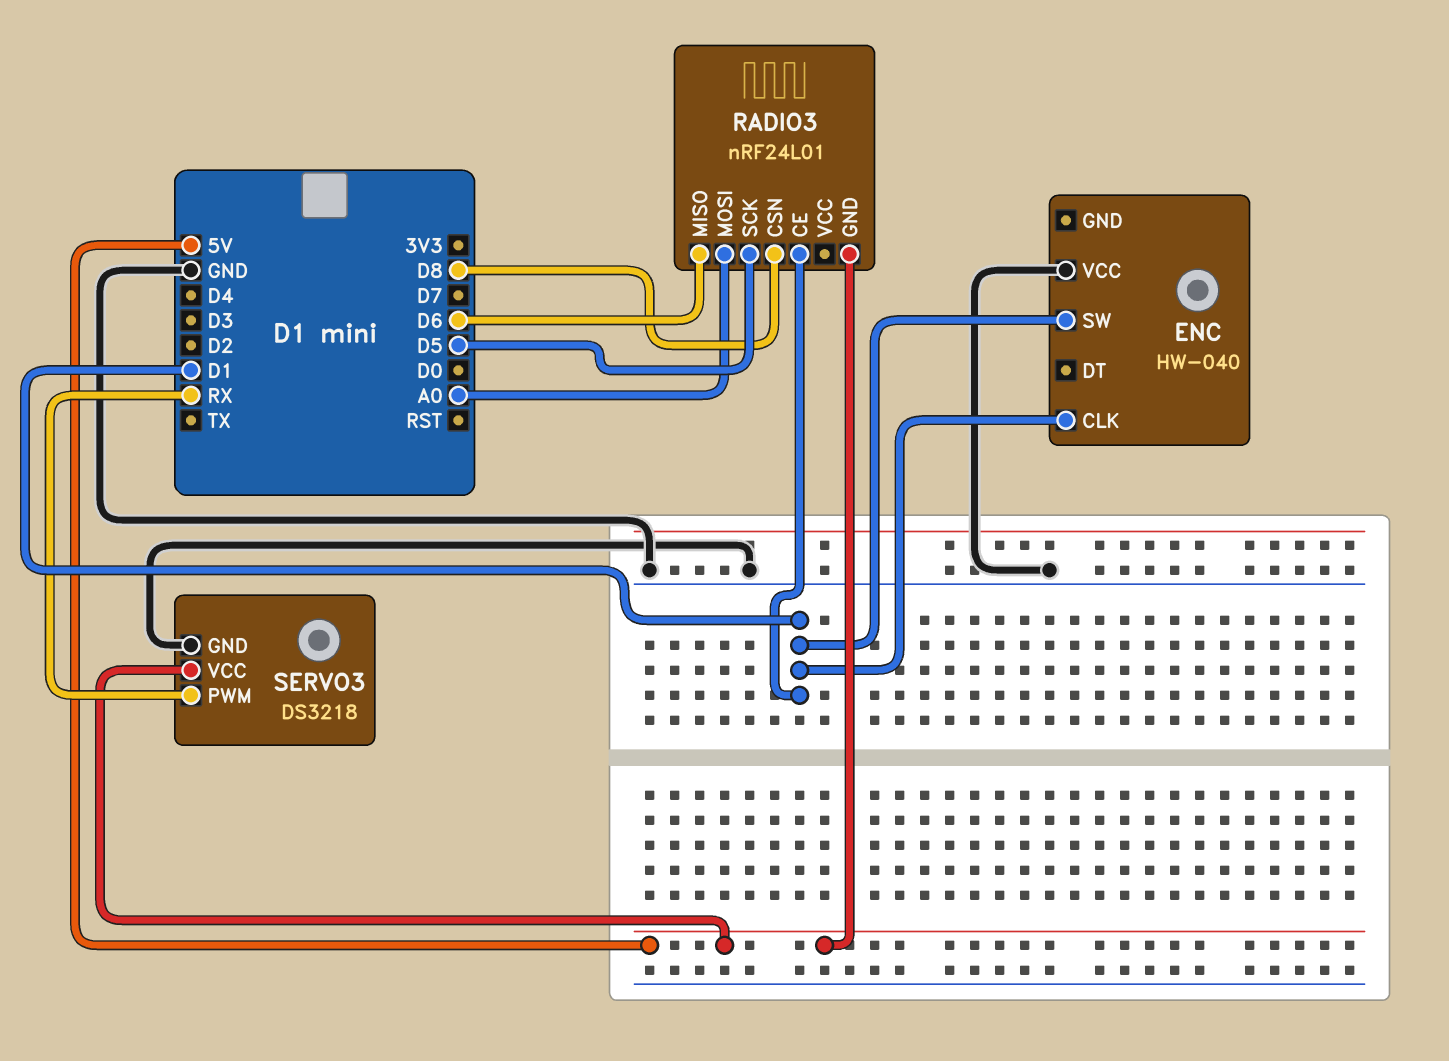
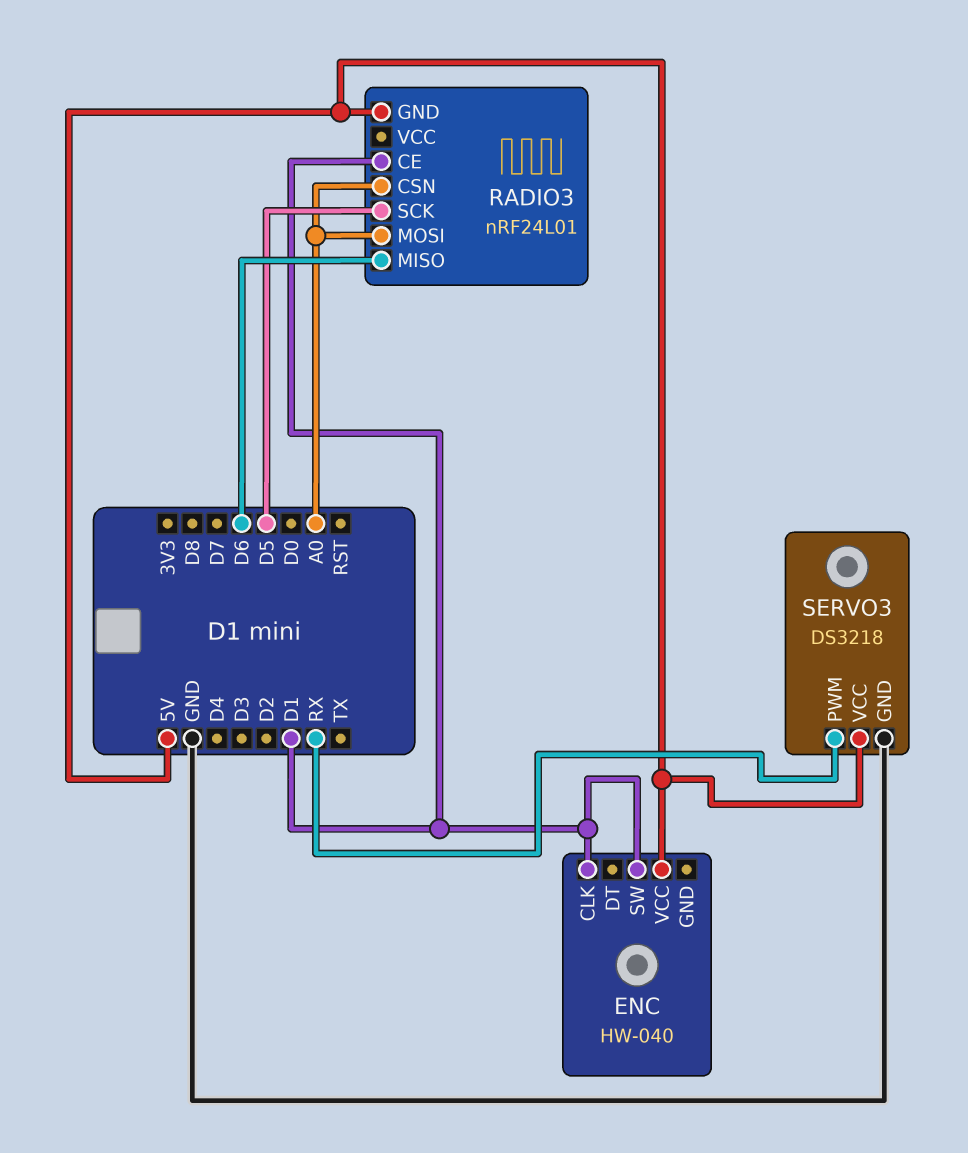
ENC pin VCC: GND -> 5V
RADIO3 pin CSN: D8 -> A0

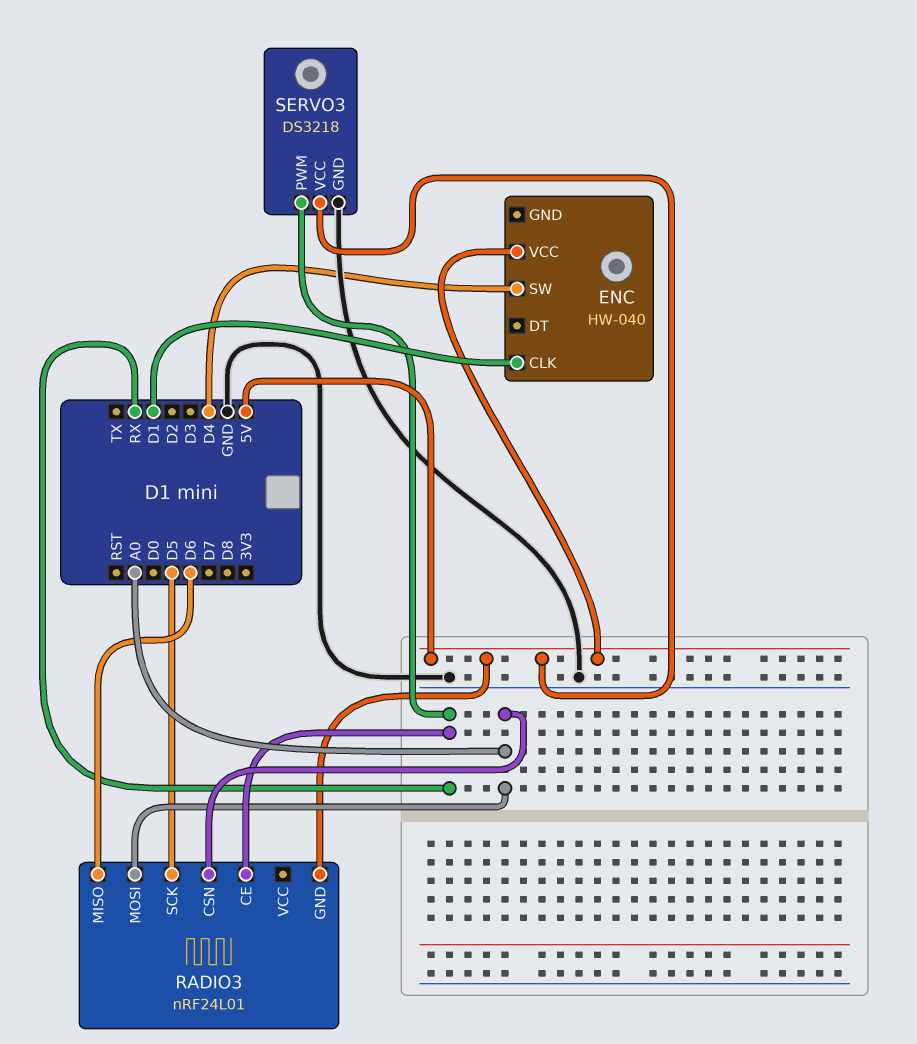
ENC pin SW: D1 -> D4
RADIO3 pin CE: D1 -> RX

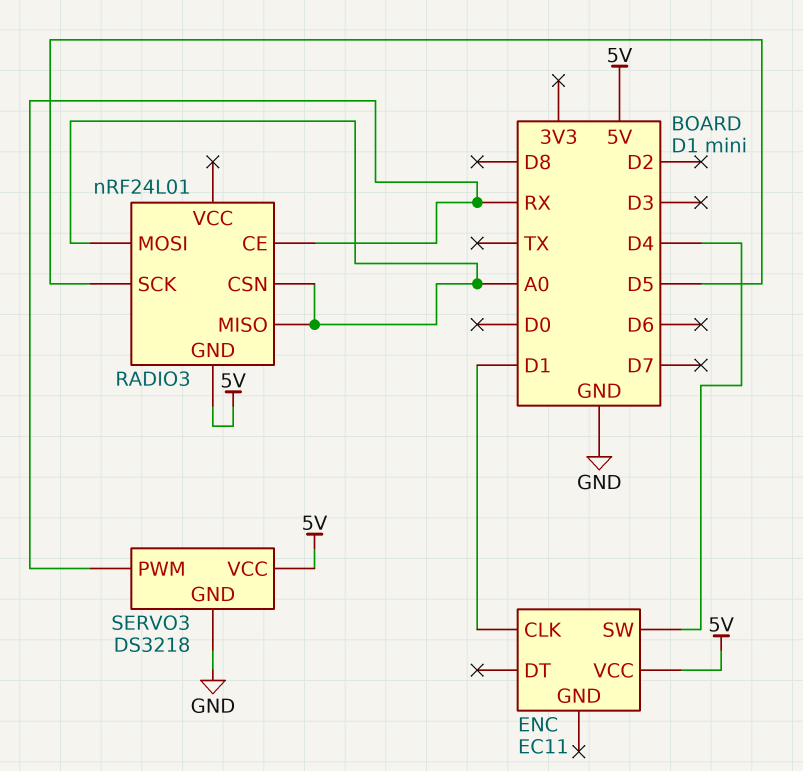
ENC: HW-040 -> EC11
RADIO3 pin MISO: D6 -> A0

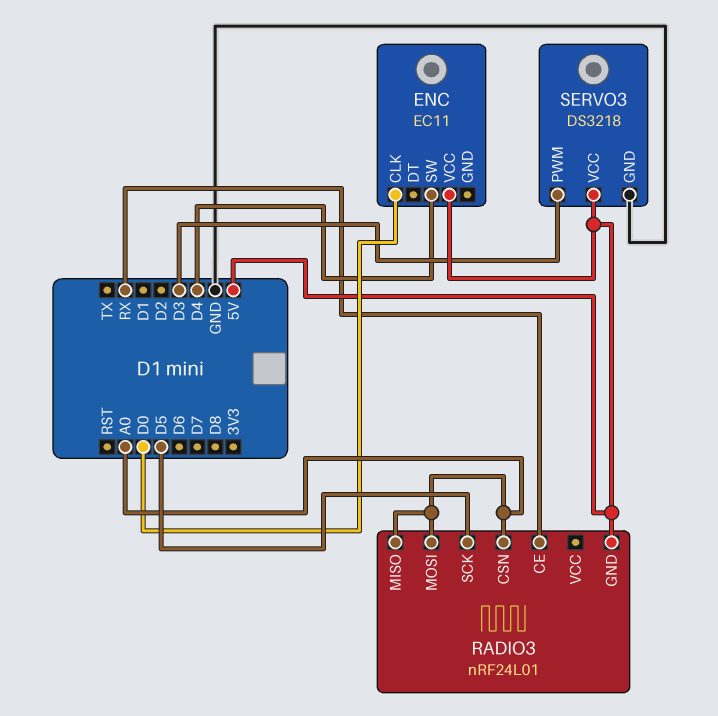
ENC pin CLK: D1 -> D0
SERVO3 pin PWM: RX -> D3

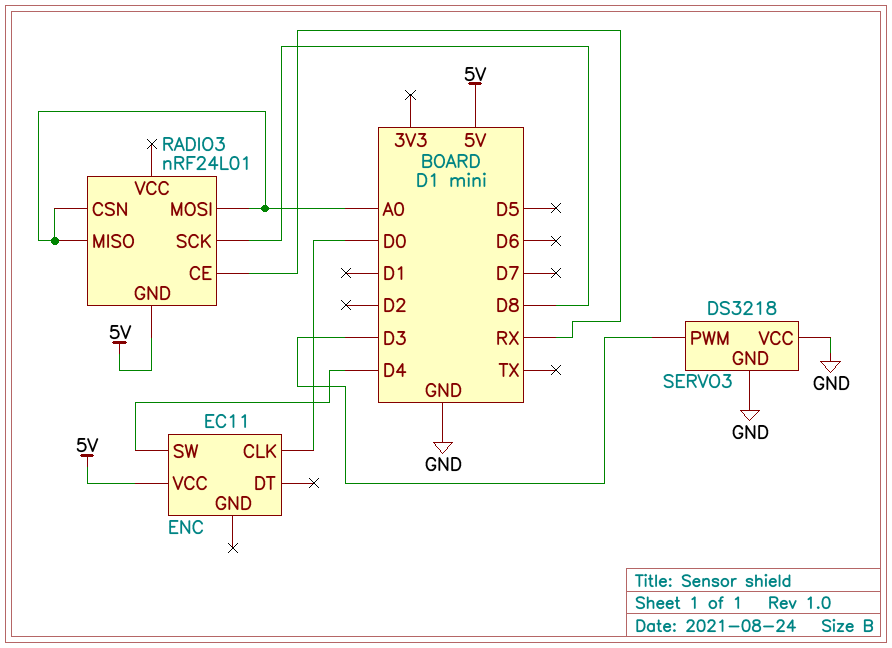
RADIO3 pin SCK: D5 -> D8
SERVO3 pin VCC: 5V -> GND

